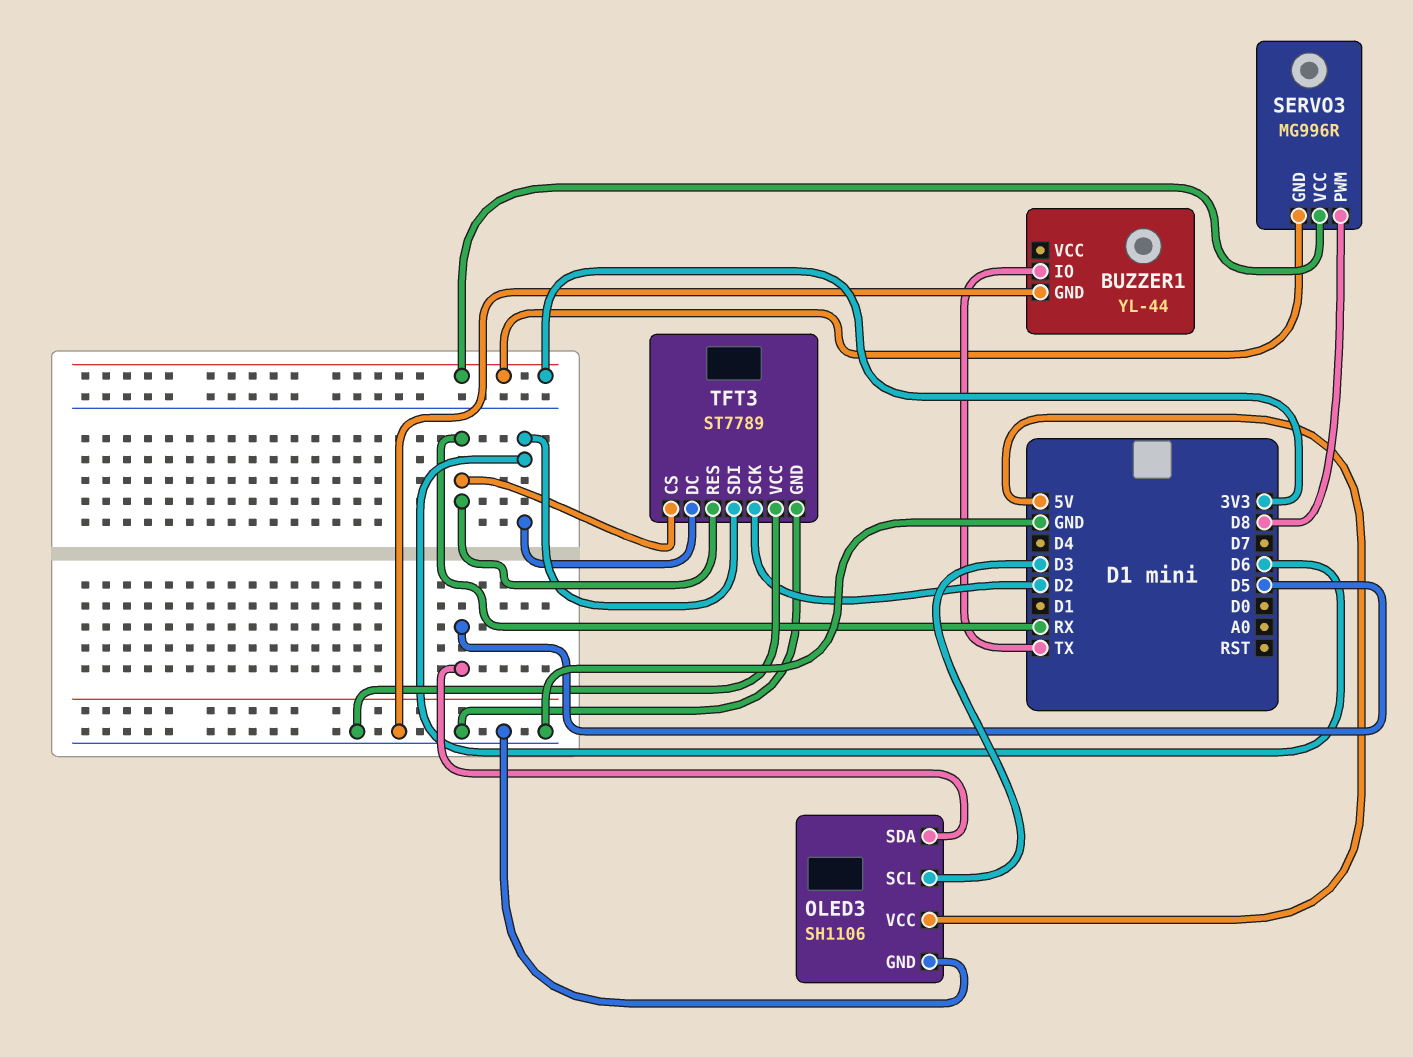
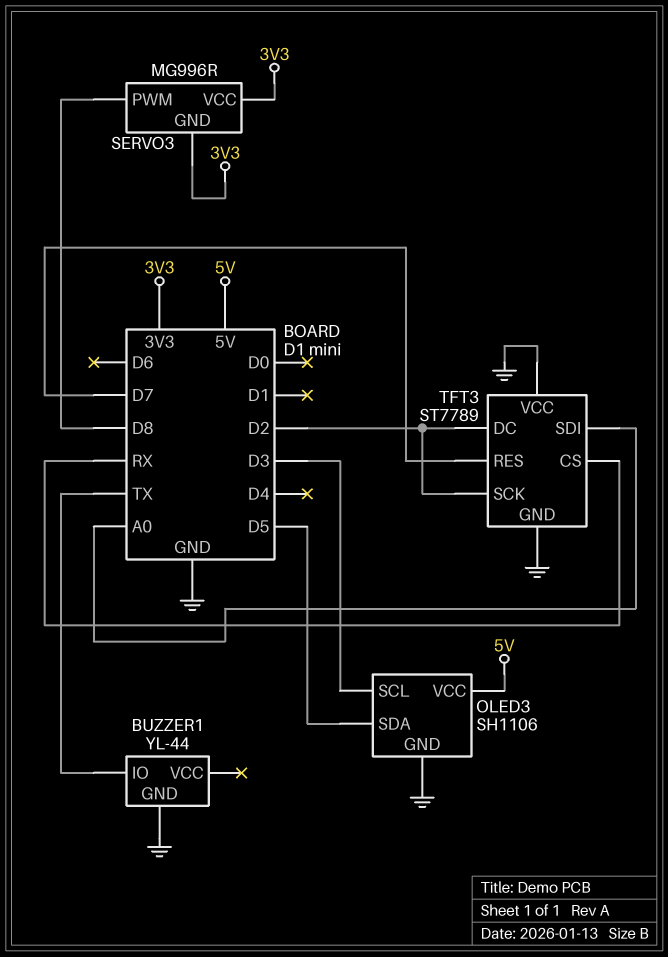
TFT3 pin DC: D6 -> D2
TFT3 pin RES: RX -> D7
TFT3 pin SDI: D6 -> A0

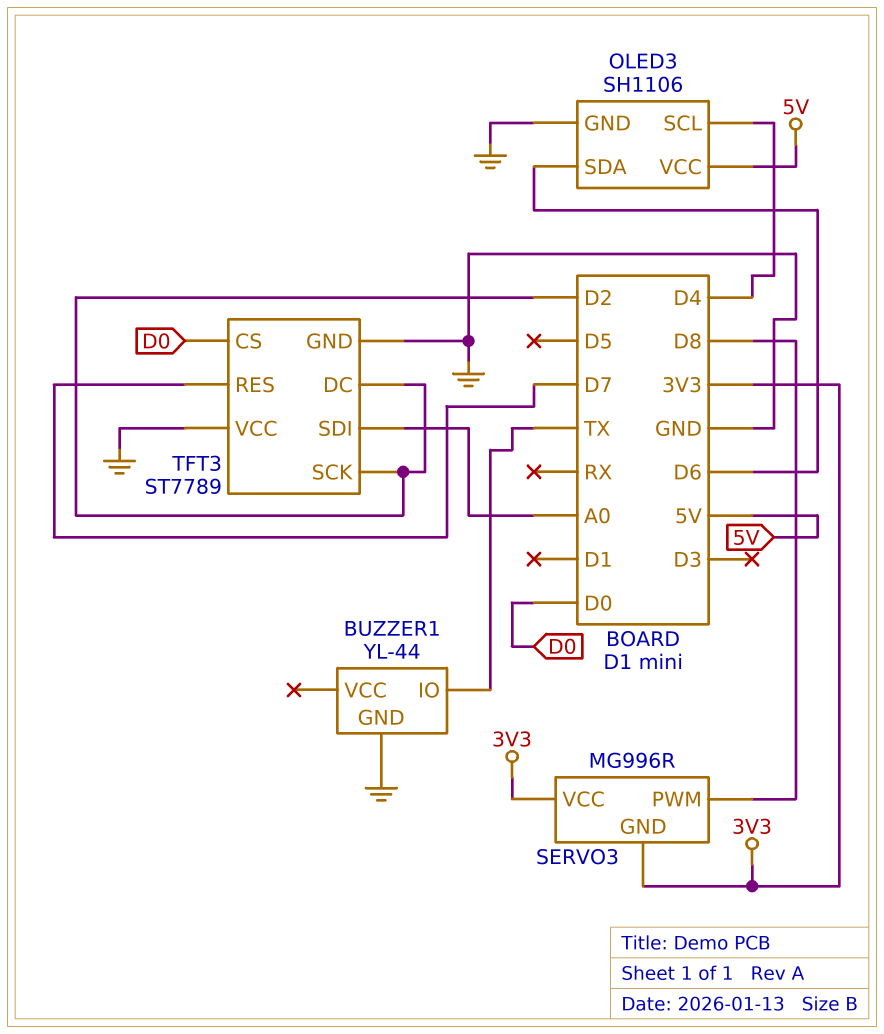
OLED3 pin SCL: D3 -> D4
OLED3 pin SDA: D5 -> D6
TFT3 pin CS: RX -> D0

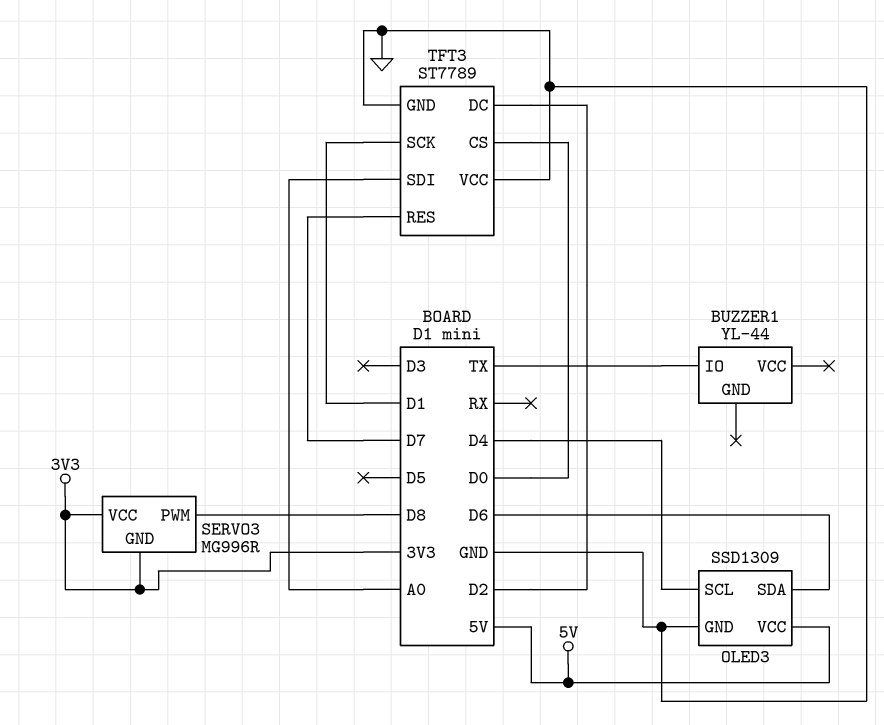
BUZZER1 pin GND: GND -> none
OLED3: SH1106 -> SSD1309
TFT3 pin SCK: D2 -> D1

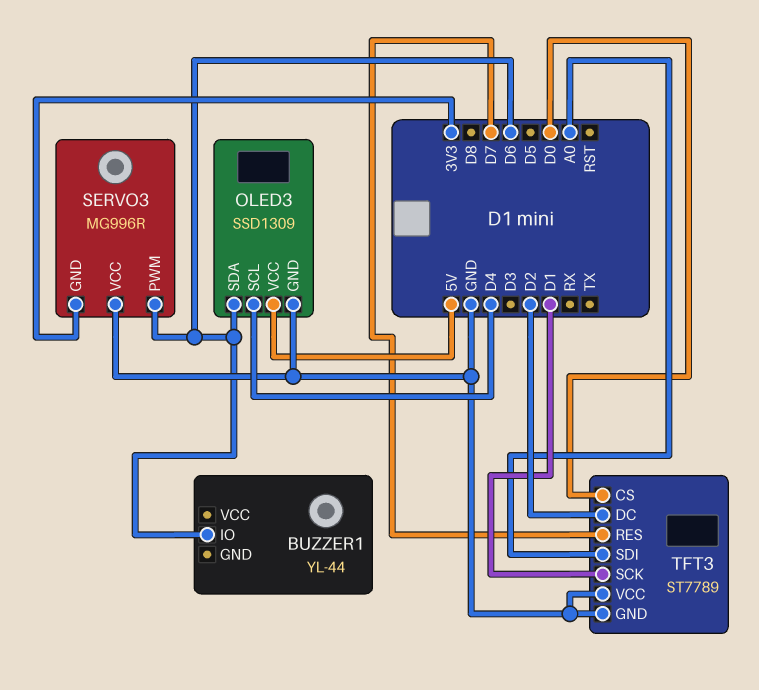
BUZZER1 pin IO: TX -> D6
SERVO3 pin PWM: D8 -> D6
SERVO3 pin VCC: 3V3 -> GND

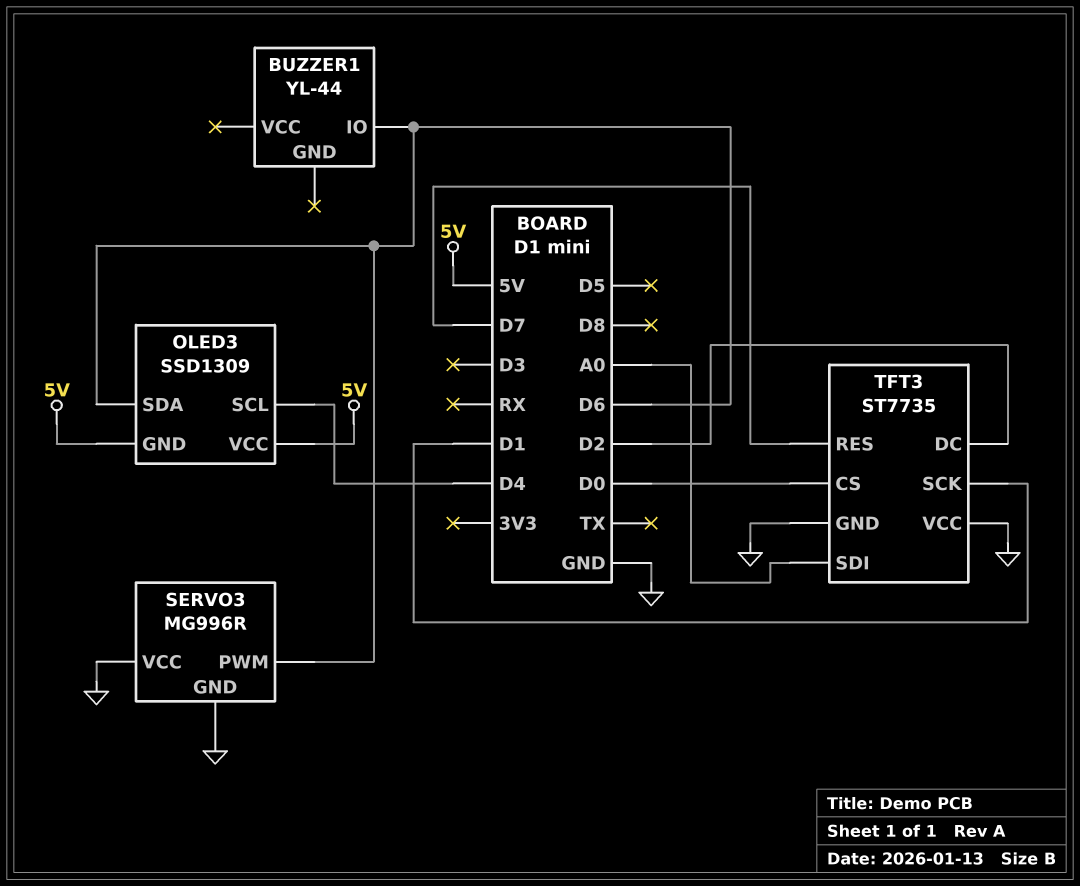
OLED3 pin GND: GND -> 5V
SERVO3 pin GND: 3V3 -> GND
TFT3: ST7789 -> ST7735

